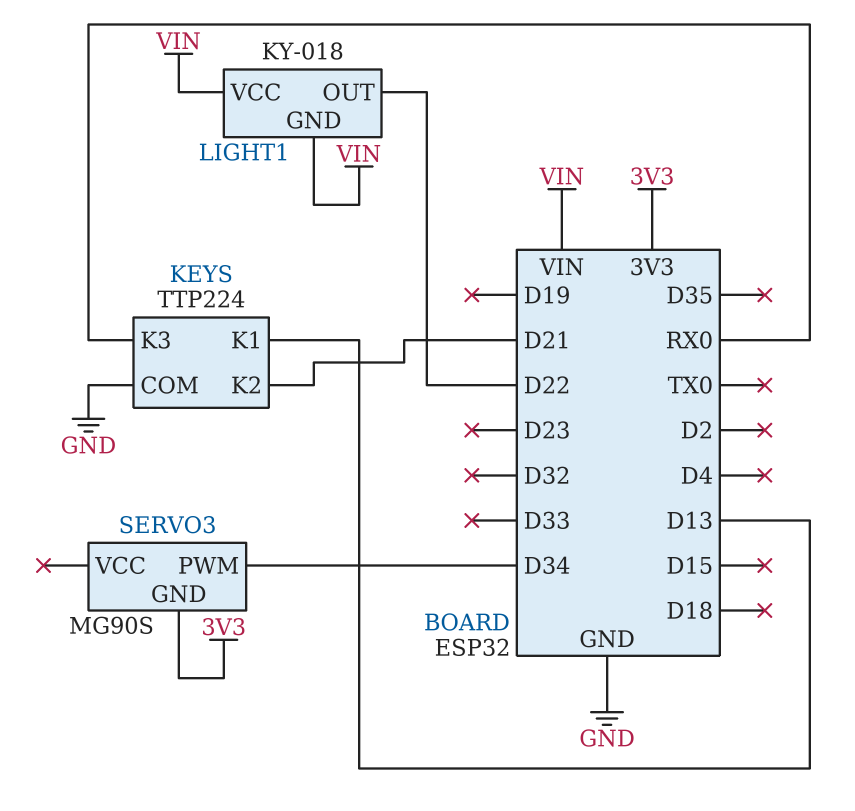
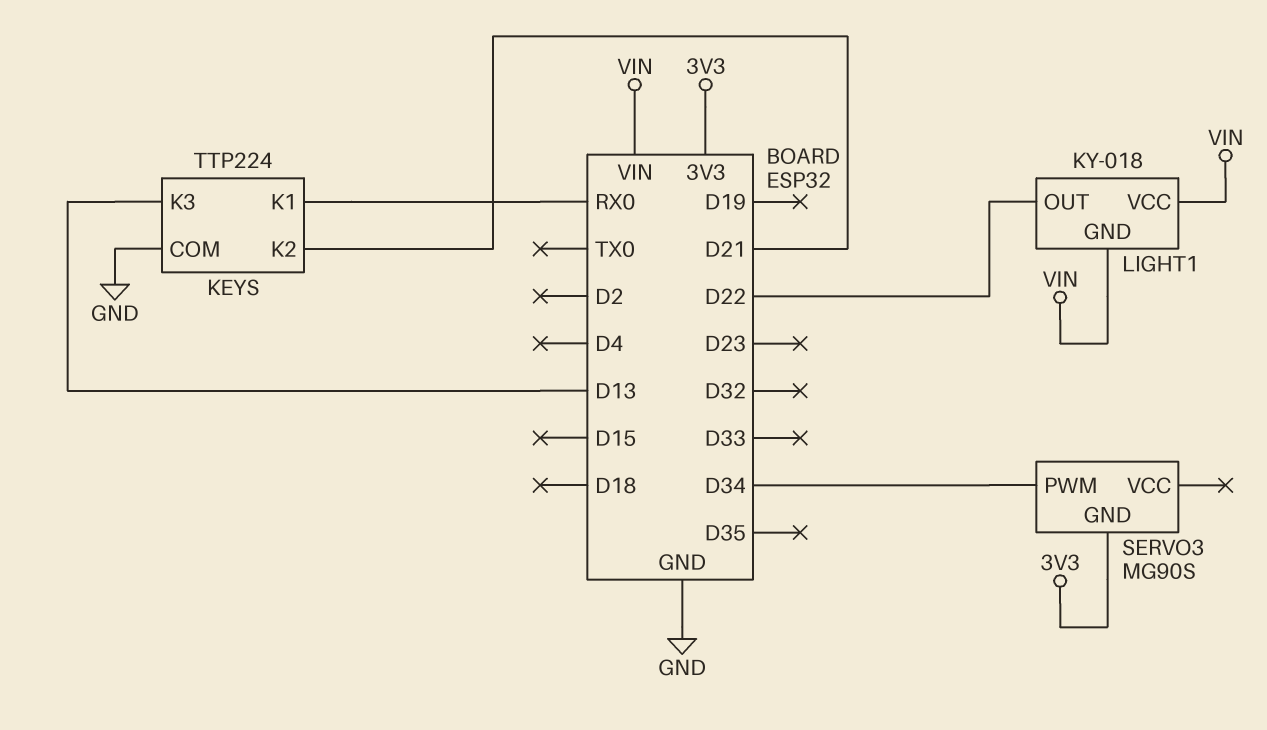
KEYS pin K1: D13 -> RX0
KEYS pin K3: RX0 -> D13

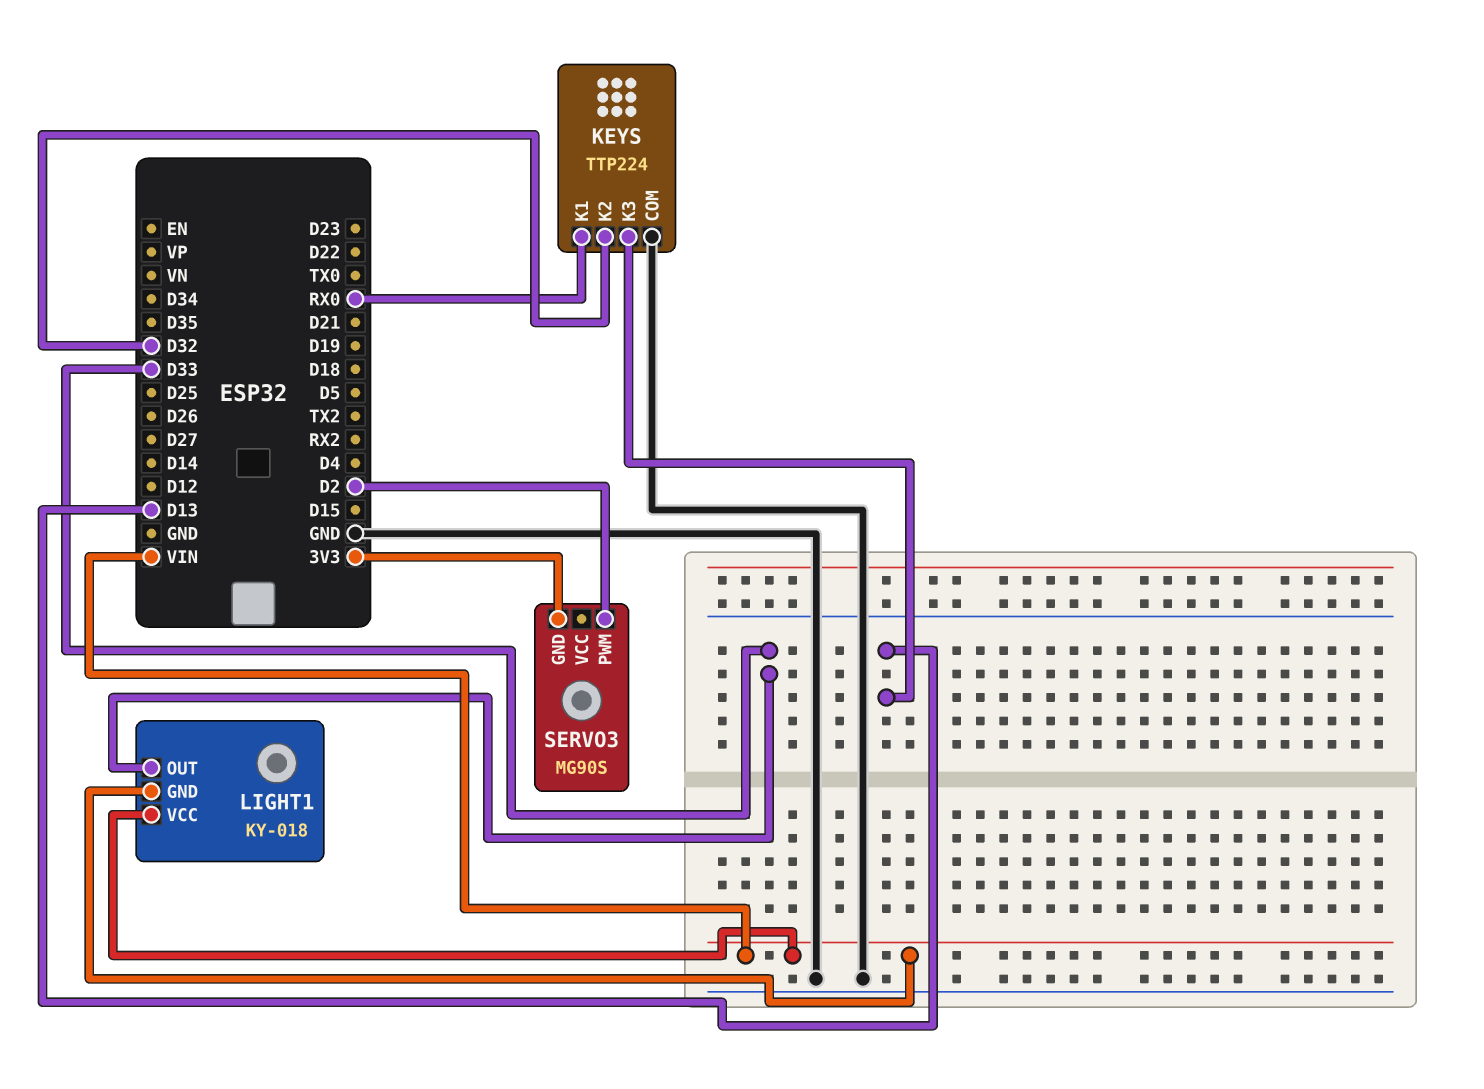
KEYS pin K2: D21 -> D32
LIGHT1 pin OUT: D22 -> D33
SERVO3 pin PWM: D34 -> D2

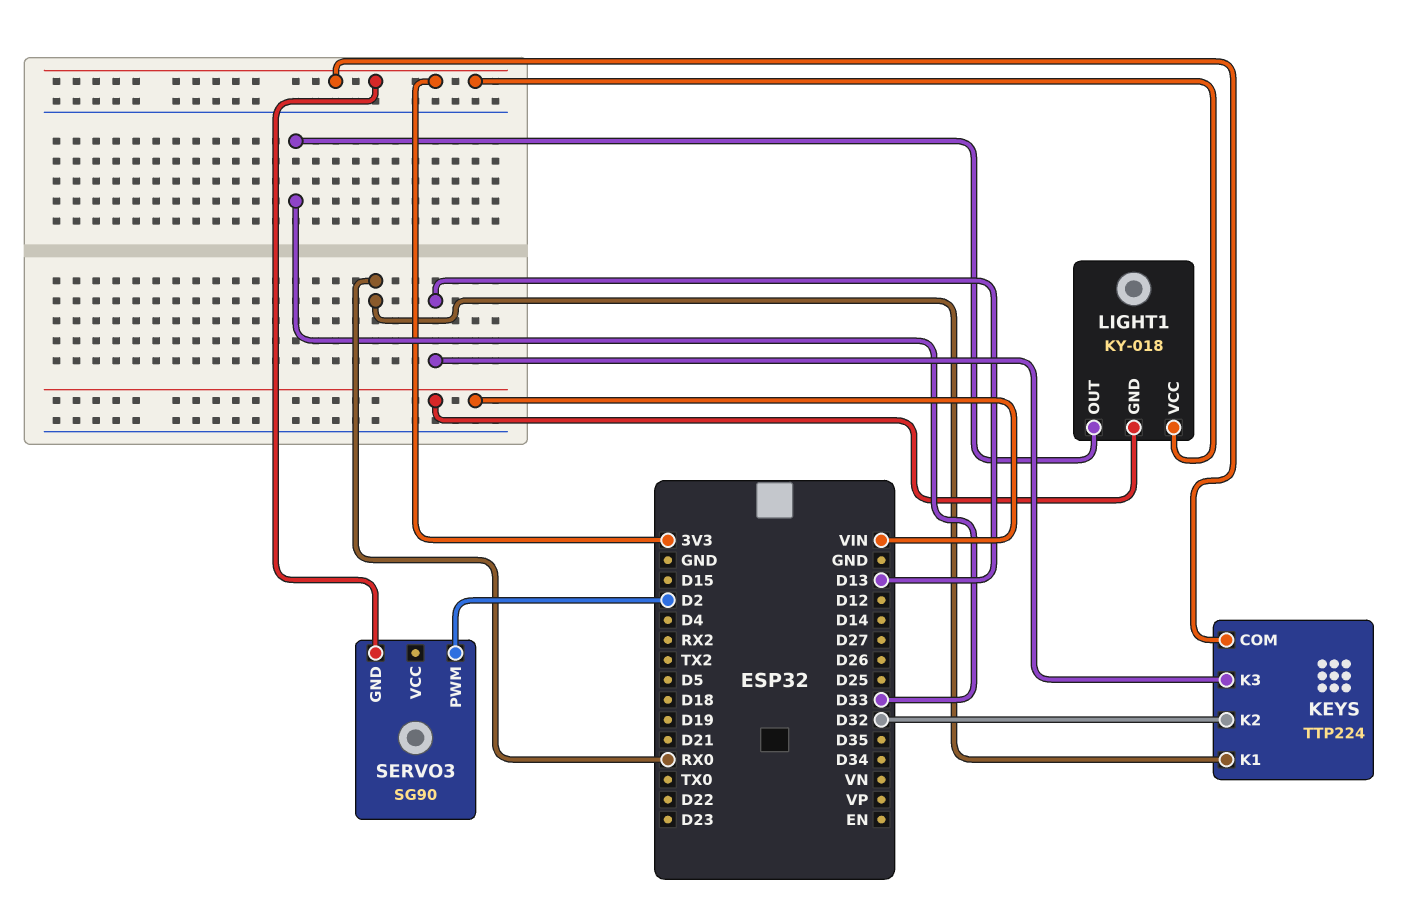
KEYS pin COM: GND -> 3V3
LIGHT1 pin VCC: VIN -> 3V3
SERVO3: MG90S -> SG90

